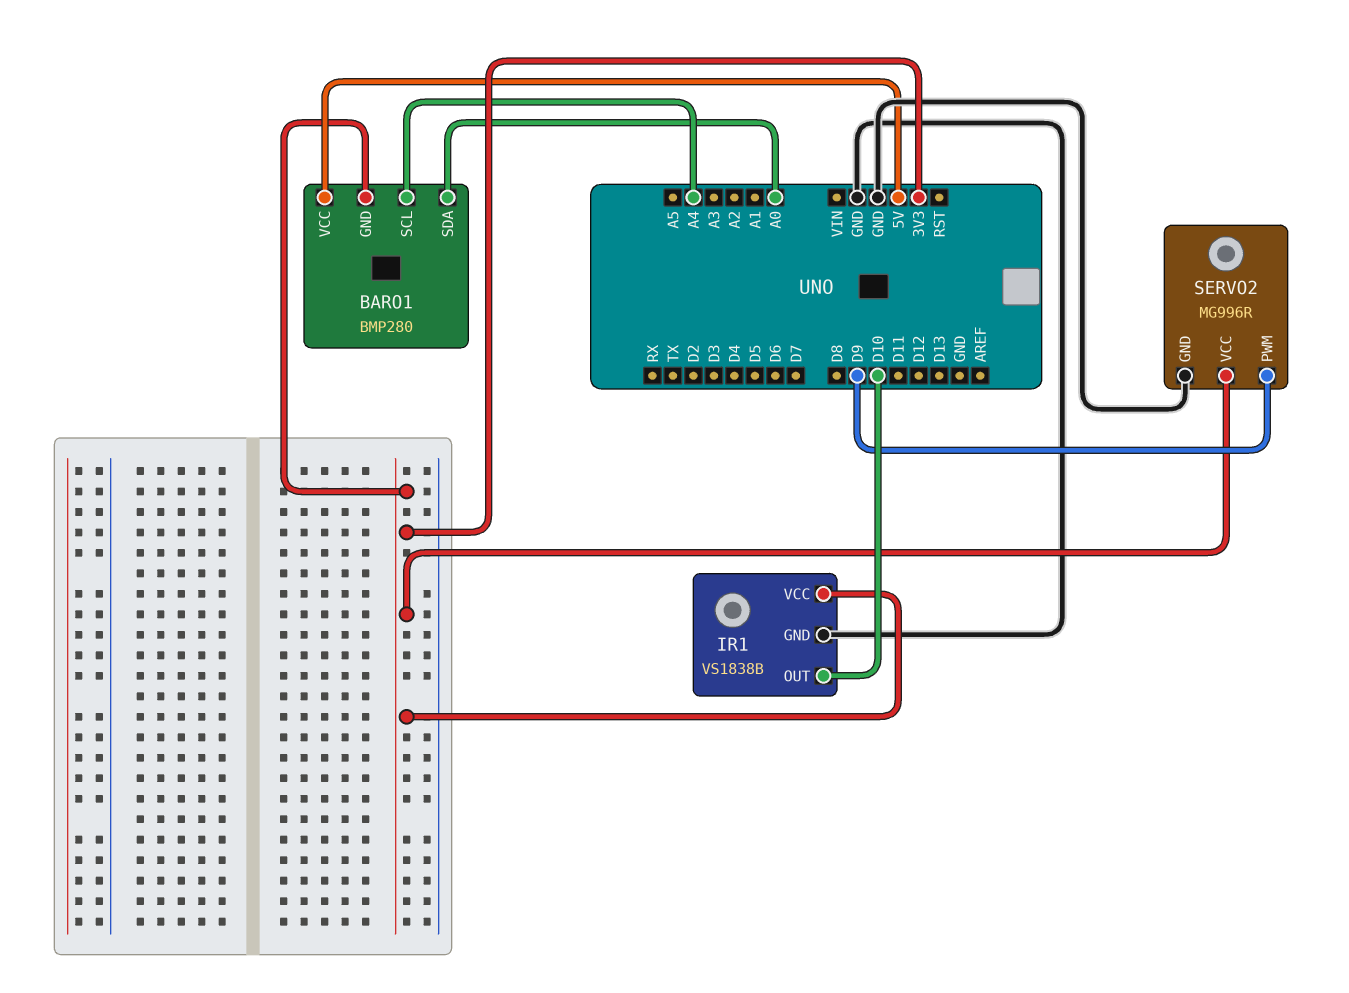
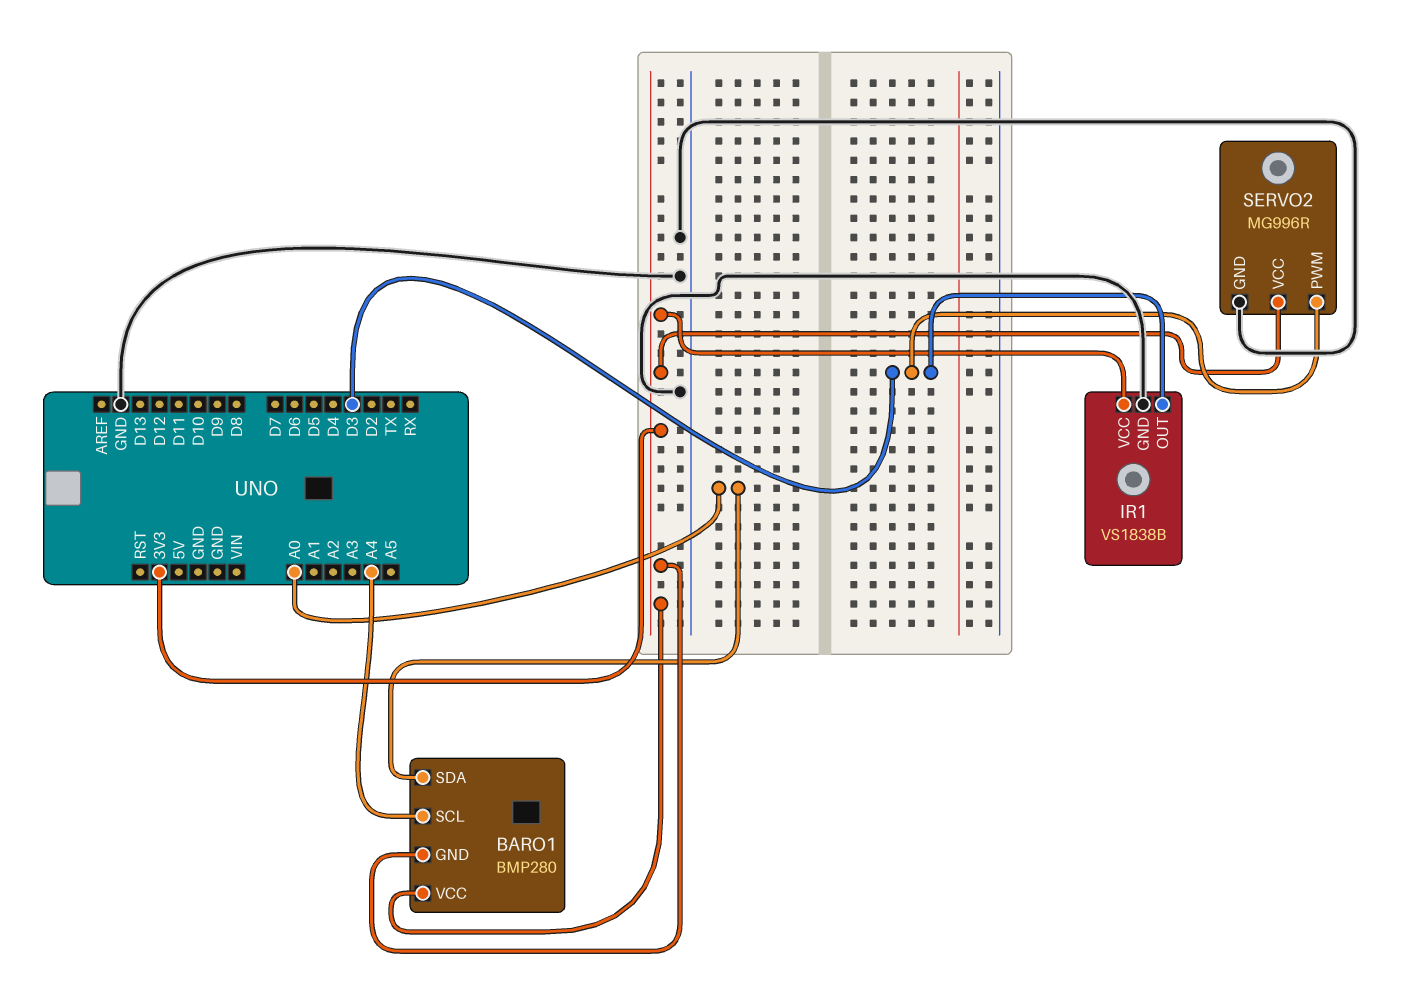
BARO1 pin VCC: 5V -> 3V3
IR1 pin OUT: D10 -> D3
SERVO2 pin PWM: D9 -> D3

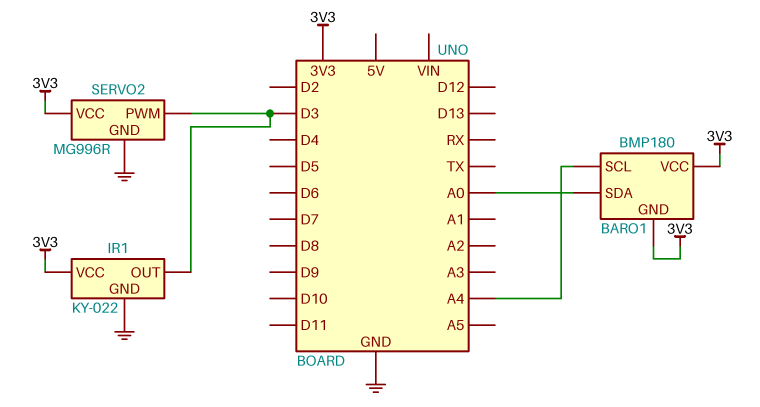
BARO1: BMP280 -> BMP180
IR1: VS1838B -> KY-022

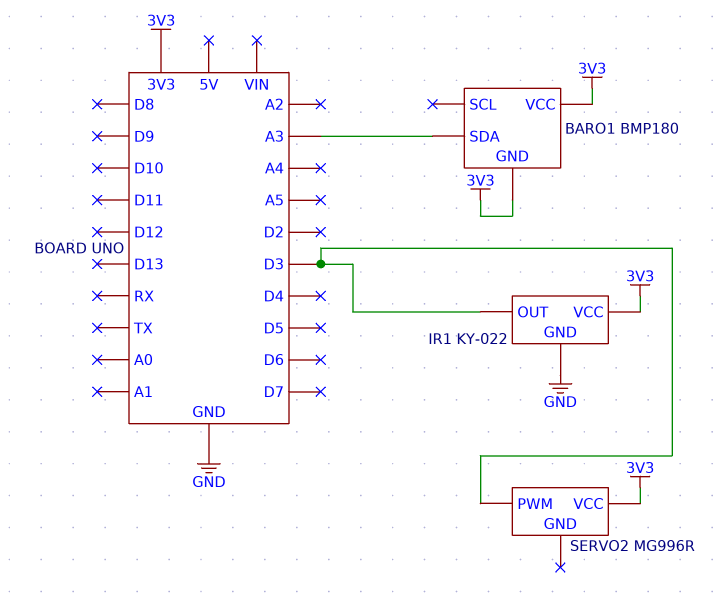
BARO1 pin SCL: A4 -> none
BARO1 pin SDA: A0 -> A3
SERVO2 pin GND: GND -> none

